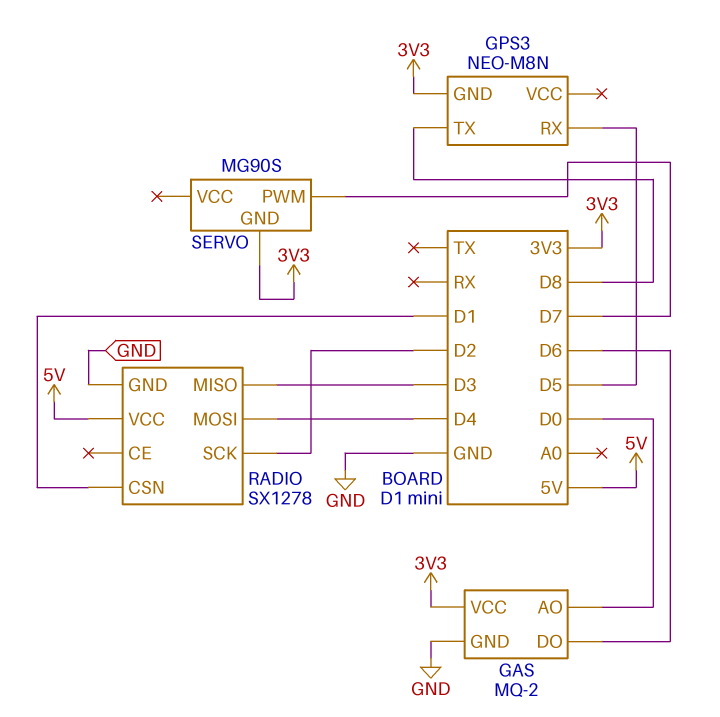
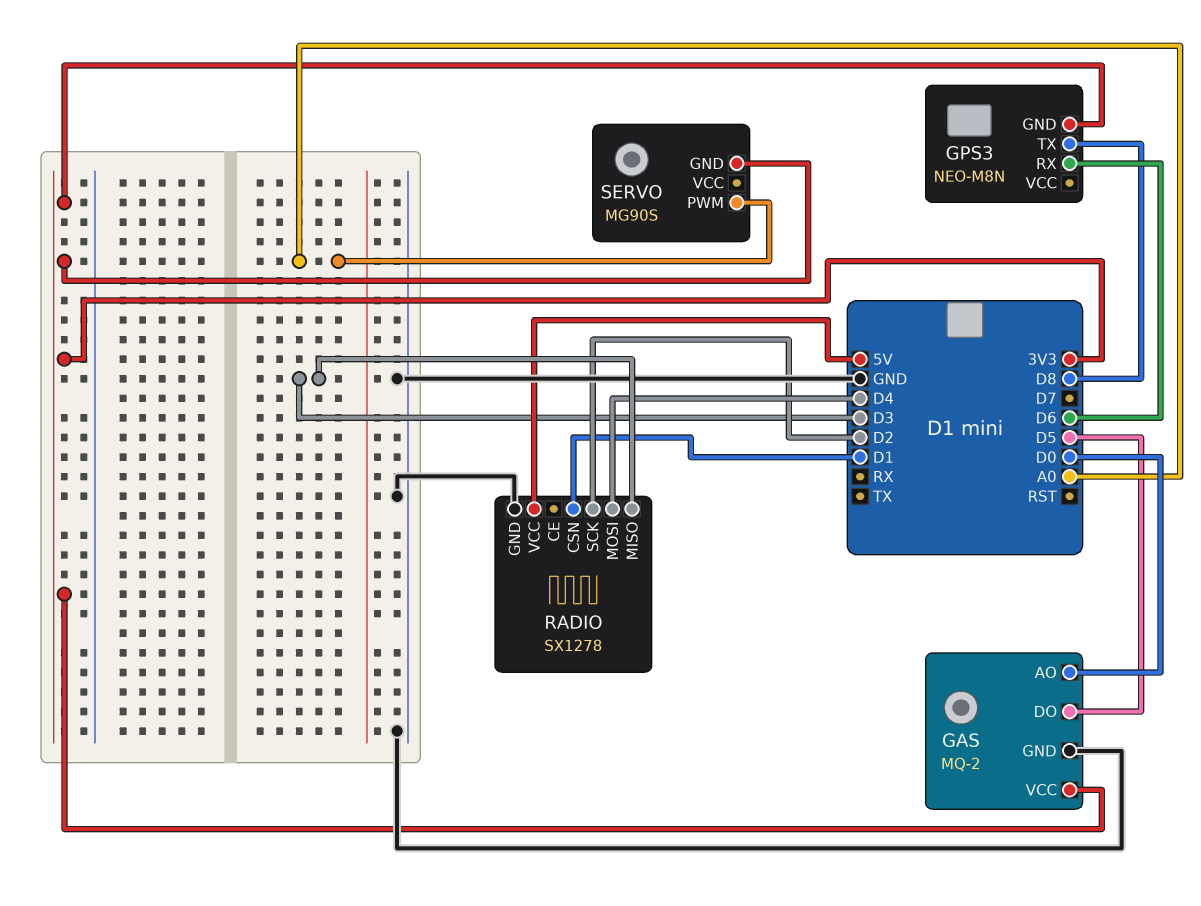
GAS pin DO: D6 -> D5
GPS3 pin RX: D5 -> D6
SERVO pin PWM: D7 -> A0

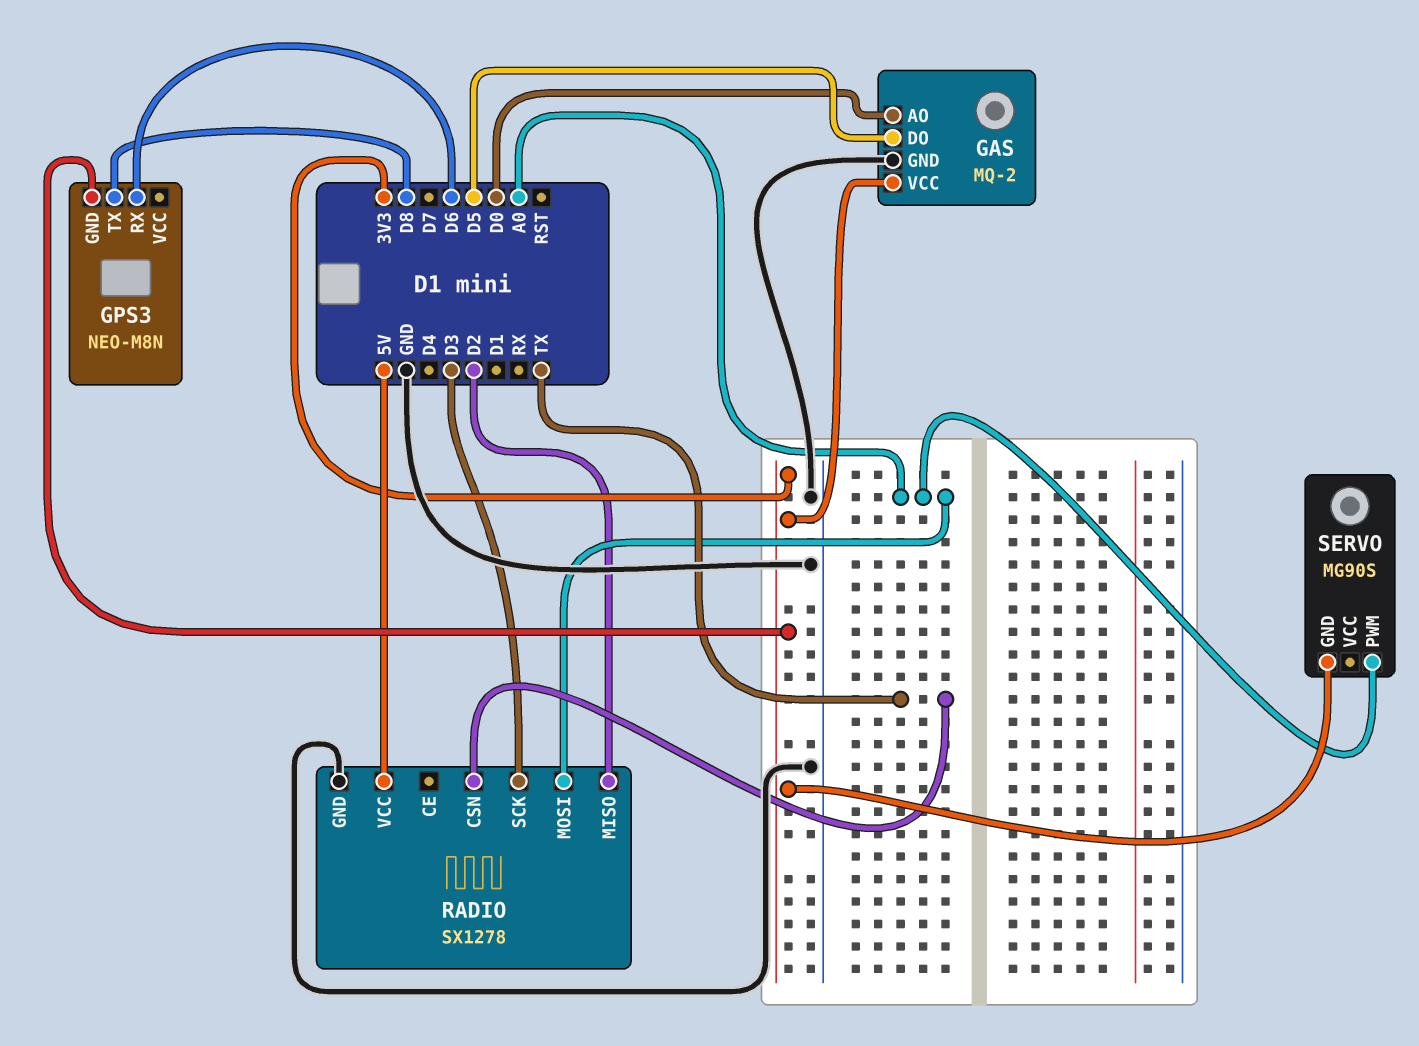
RADIO pin CSN: D1 -> TX
RADIO pin MISO: D3 -> D2
RADIO pin MOSI: D4 -> A0
RADIO pin SCK: D2 -> D3

